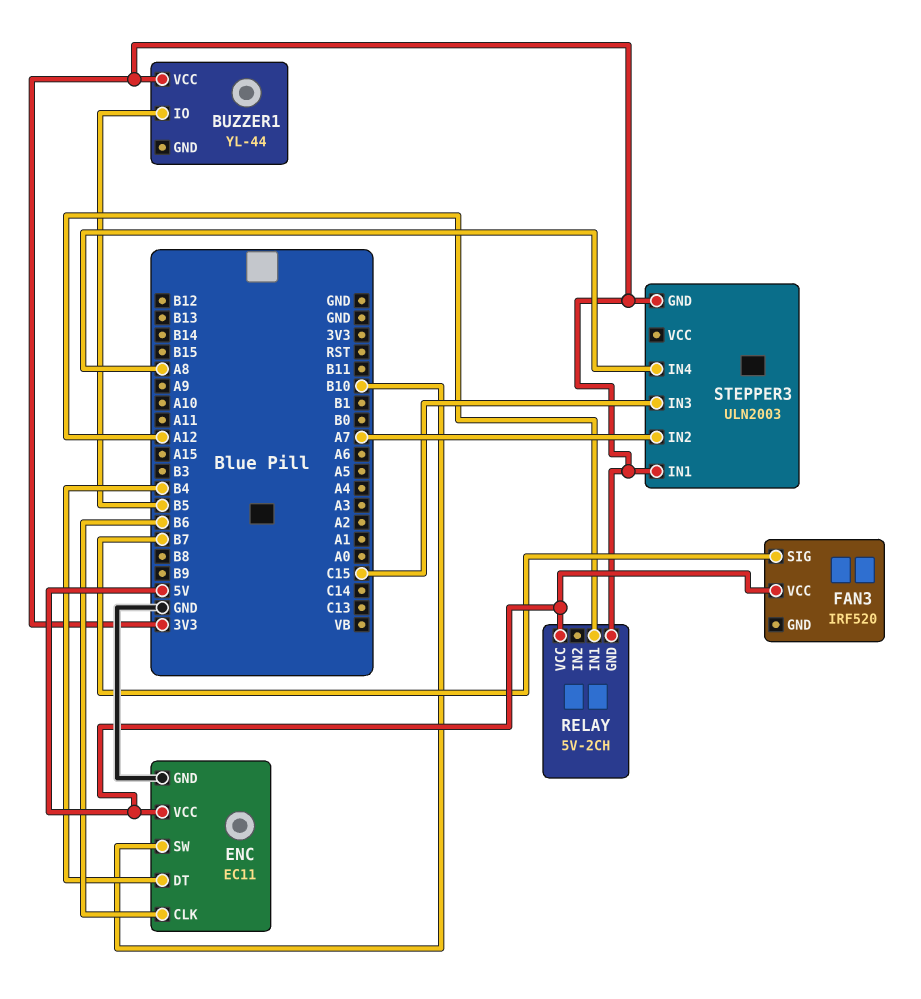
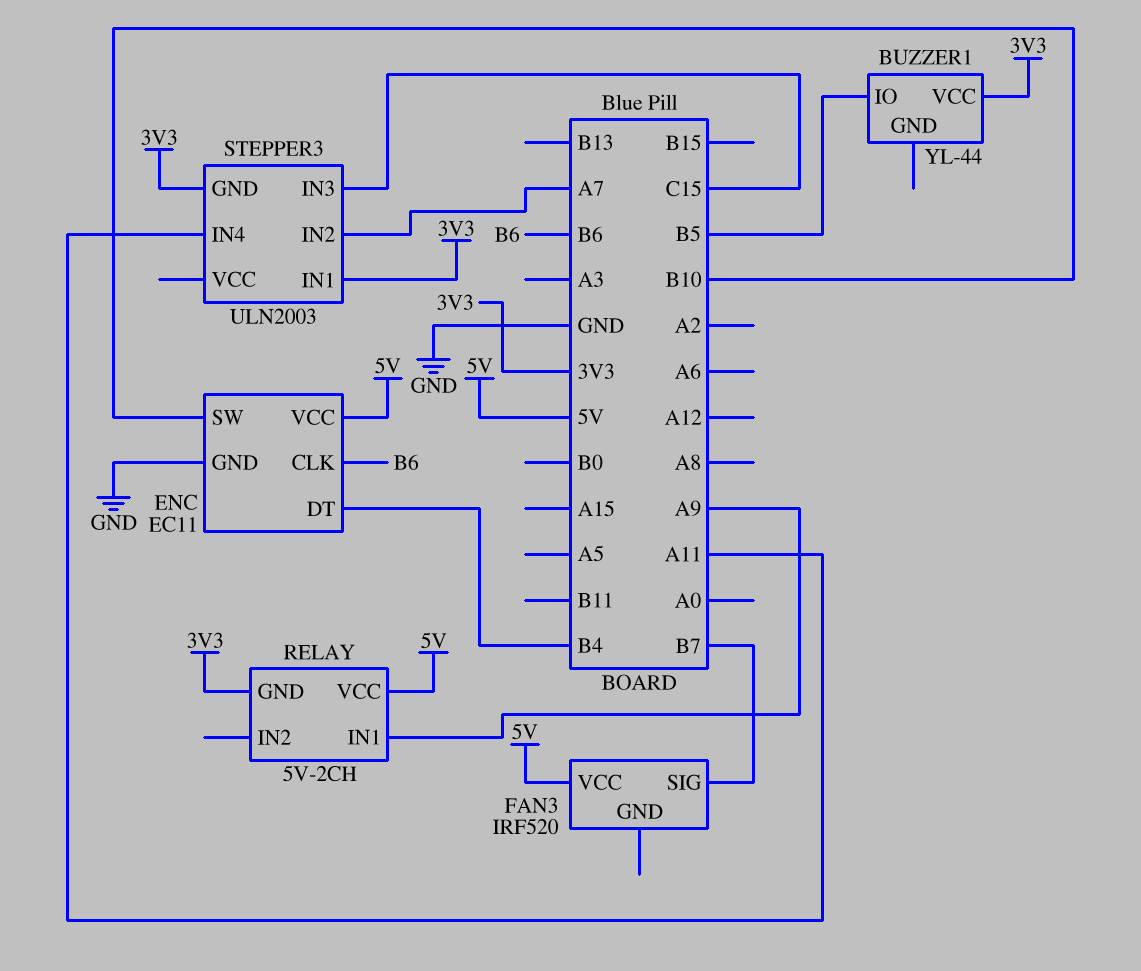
RELAY pin IN1: A12 -> A9
STEPPER3 pin IN4: A8 -> A11

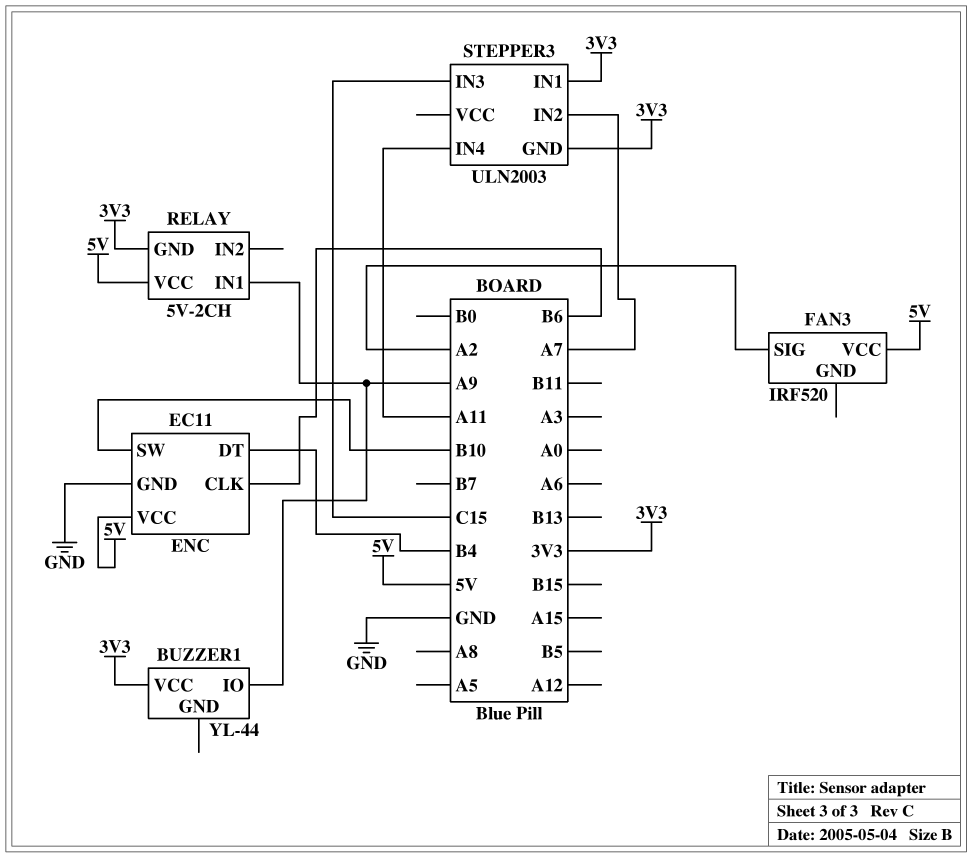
BUZZER1 pin IO: B5 -> A9
FAN3 pin SIG: B7 -> A2

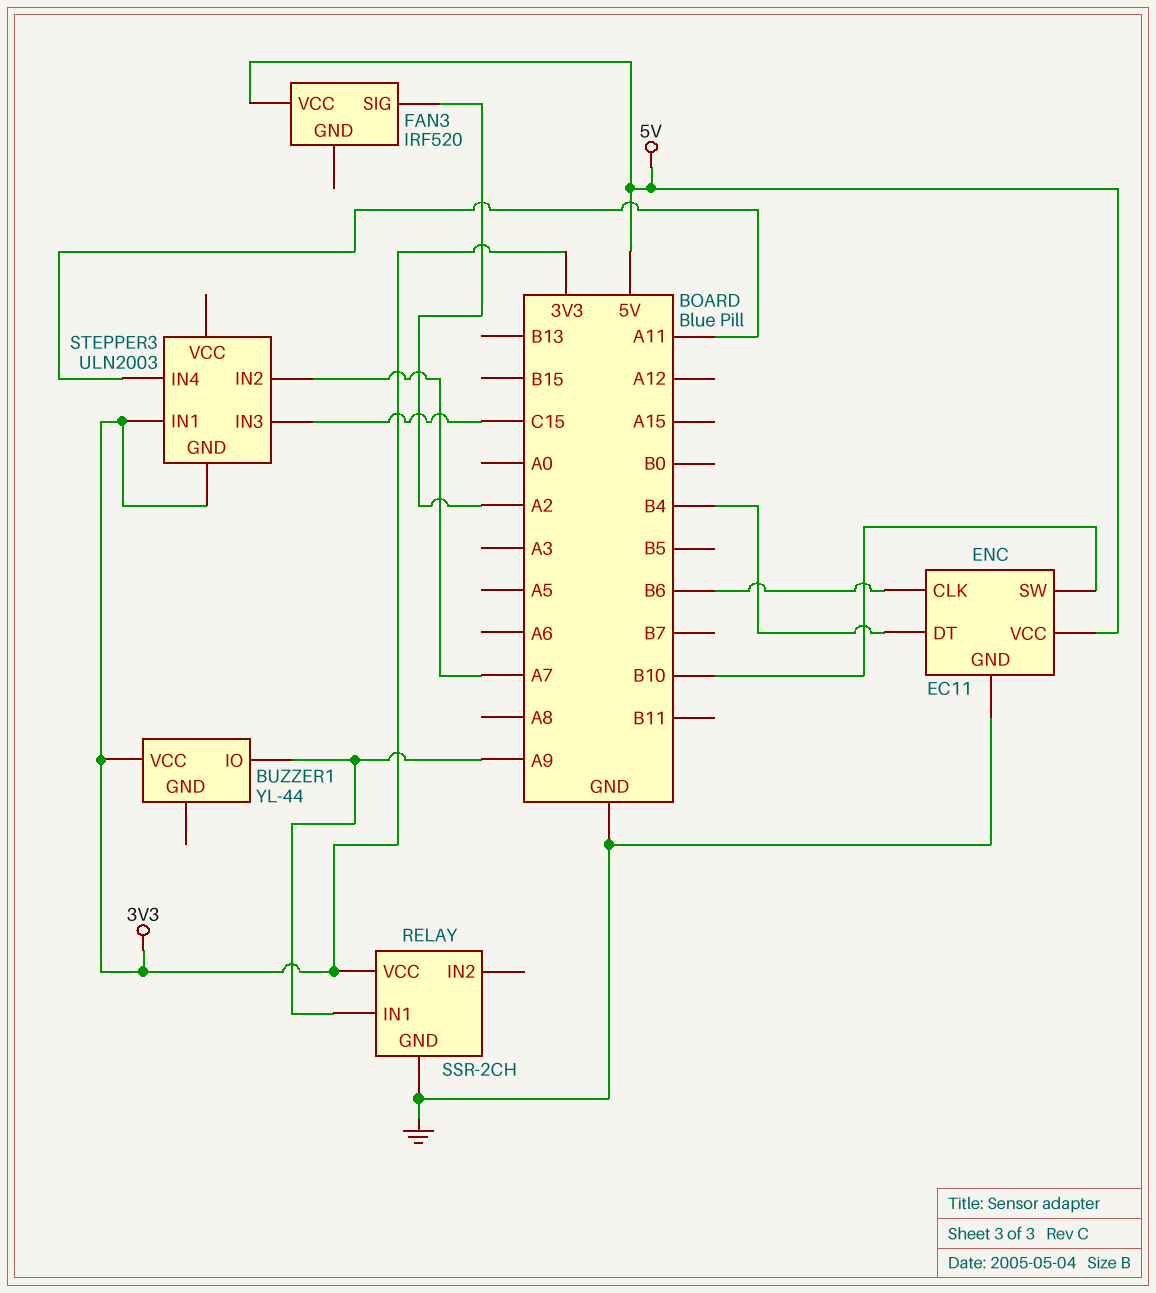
RELAY: 5V-2CH -> SSR-2CH
RELAY pin GND: 3V3 -> GND
RELAY pin VCC: 5V -> 3V3

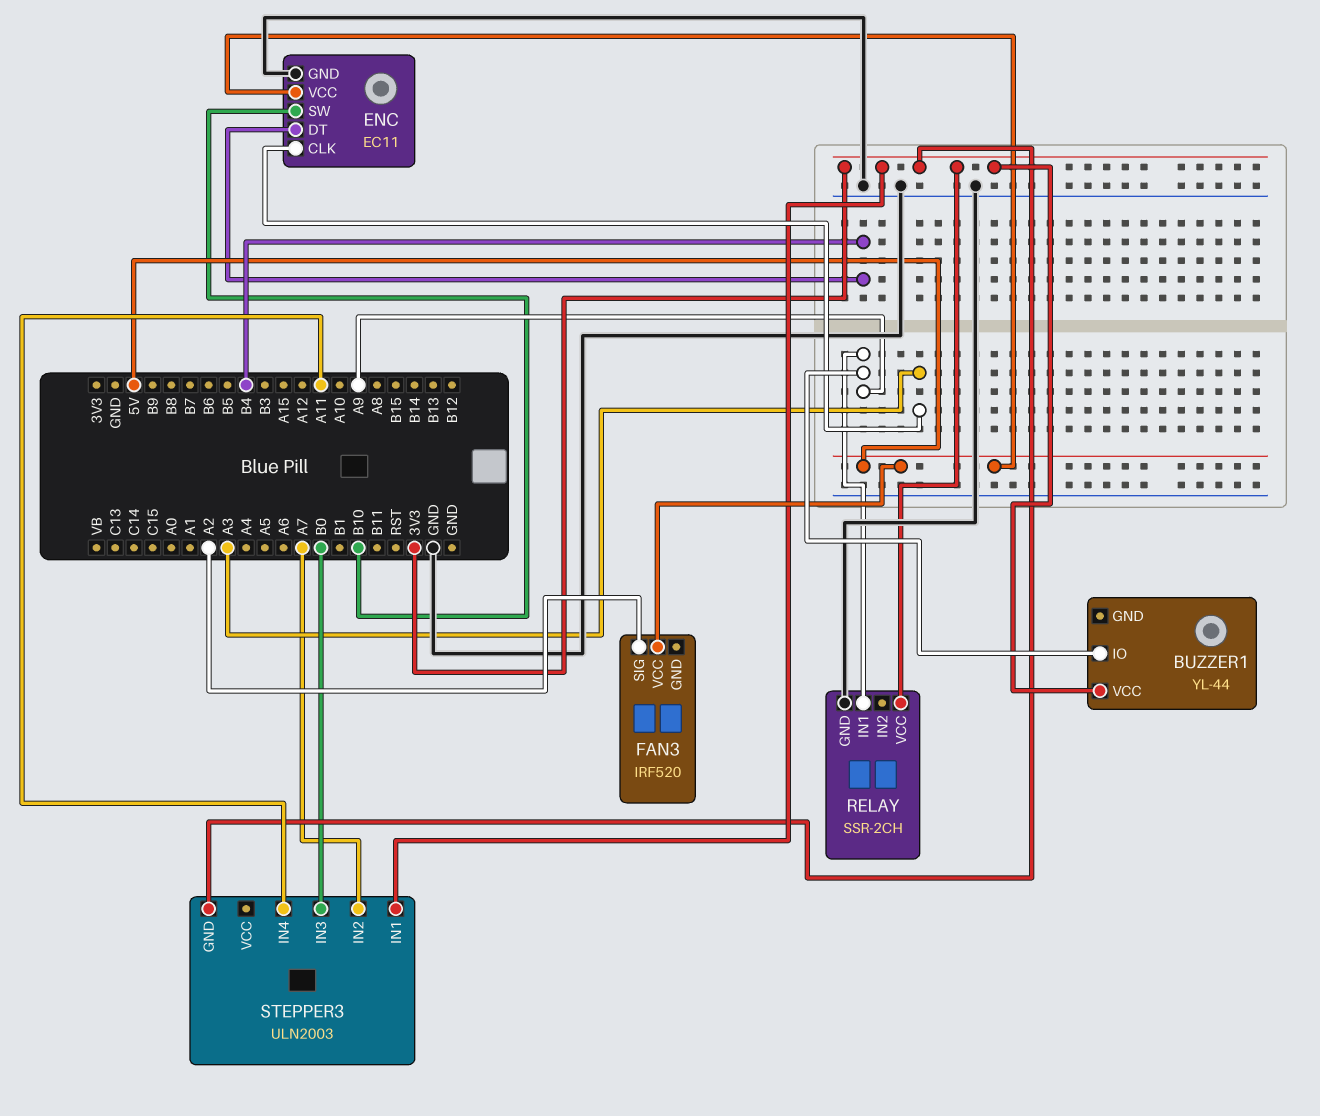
ENC pin CLK: B6 -> A3
STEPPER3 pin IN3: C15 -> B0

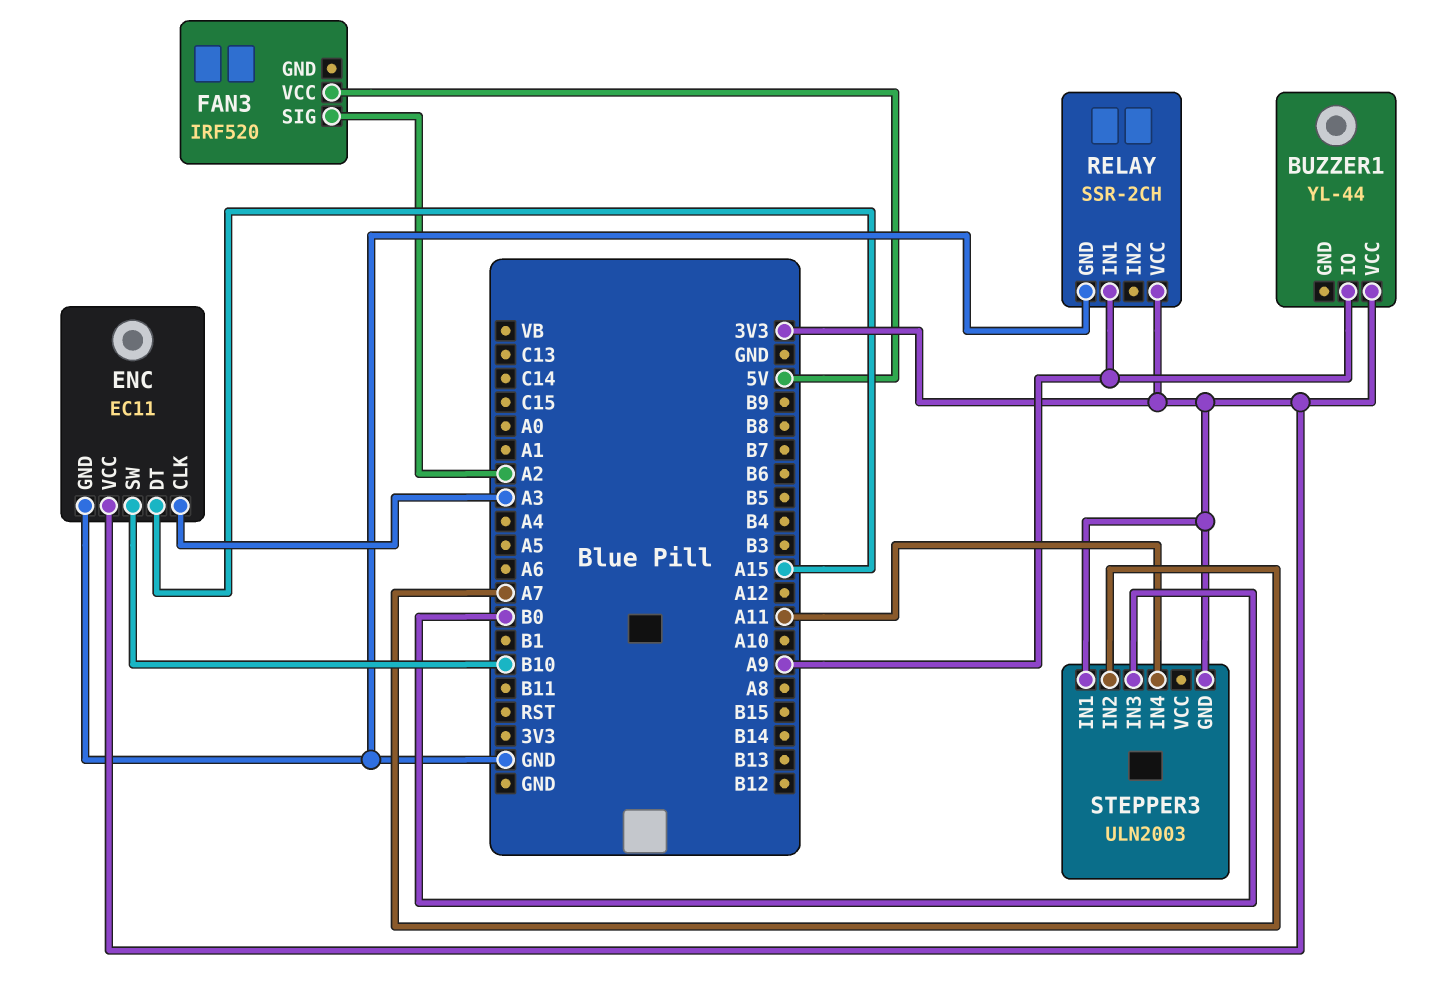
ENC pin DT: B4 -> A15
ENC pin VCC: 5V -> 3V3

